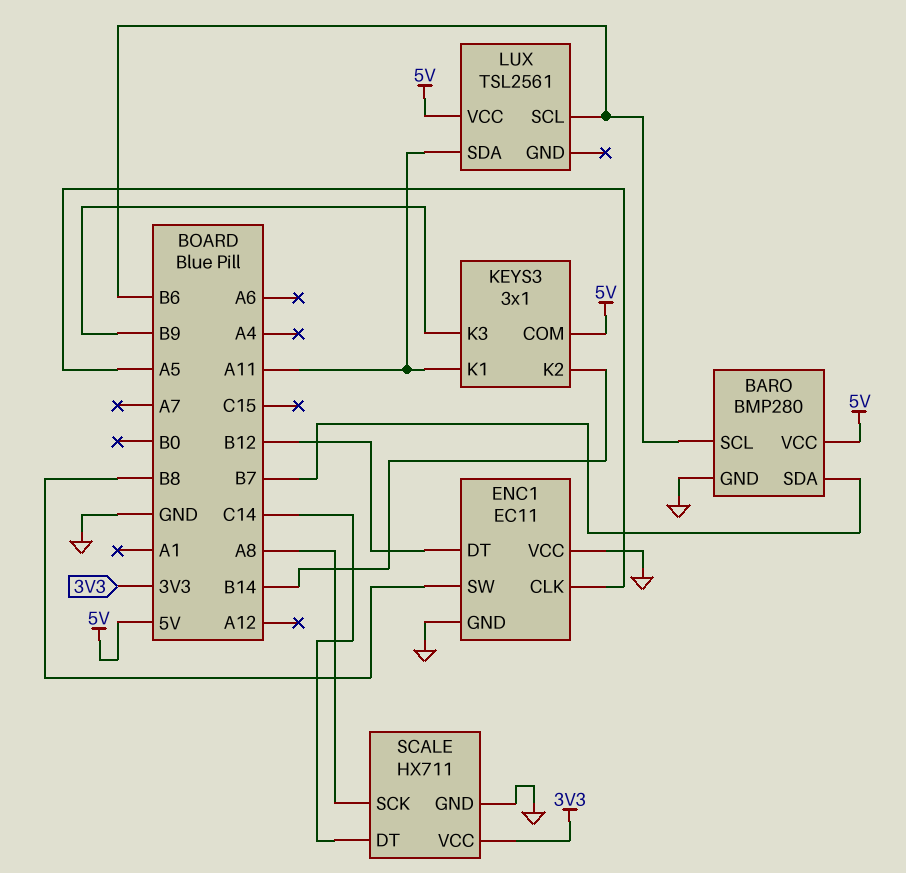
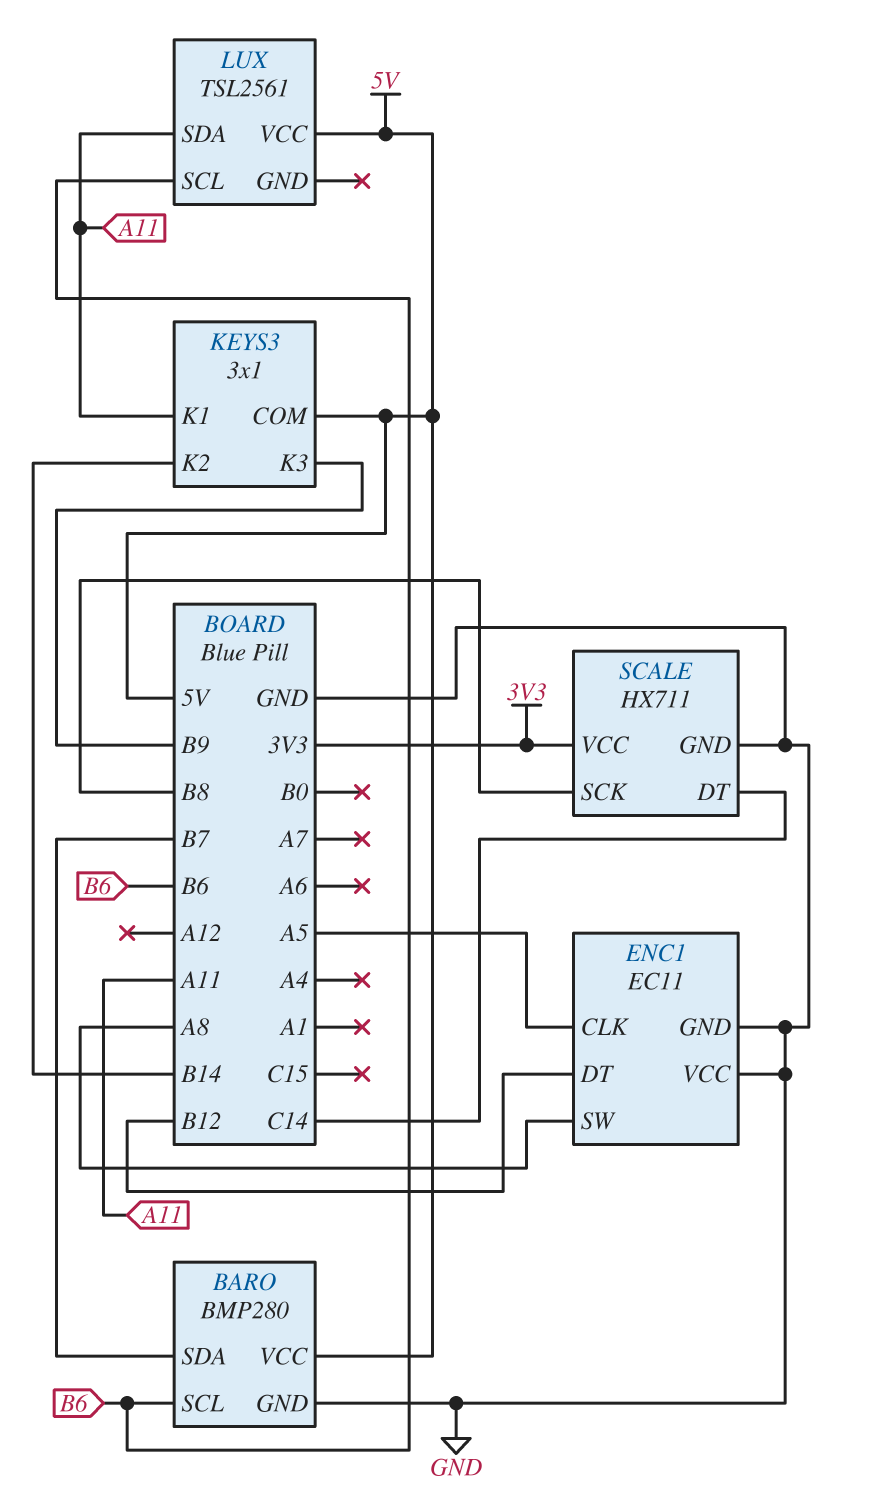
ENC1 pin SW: B8 -> A8
SCALE pin SCK: A8 -> B8

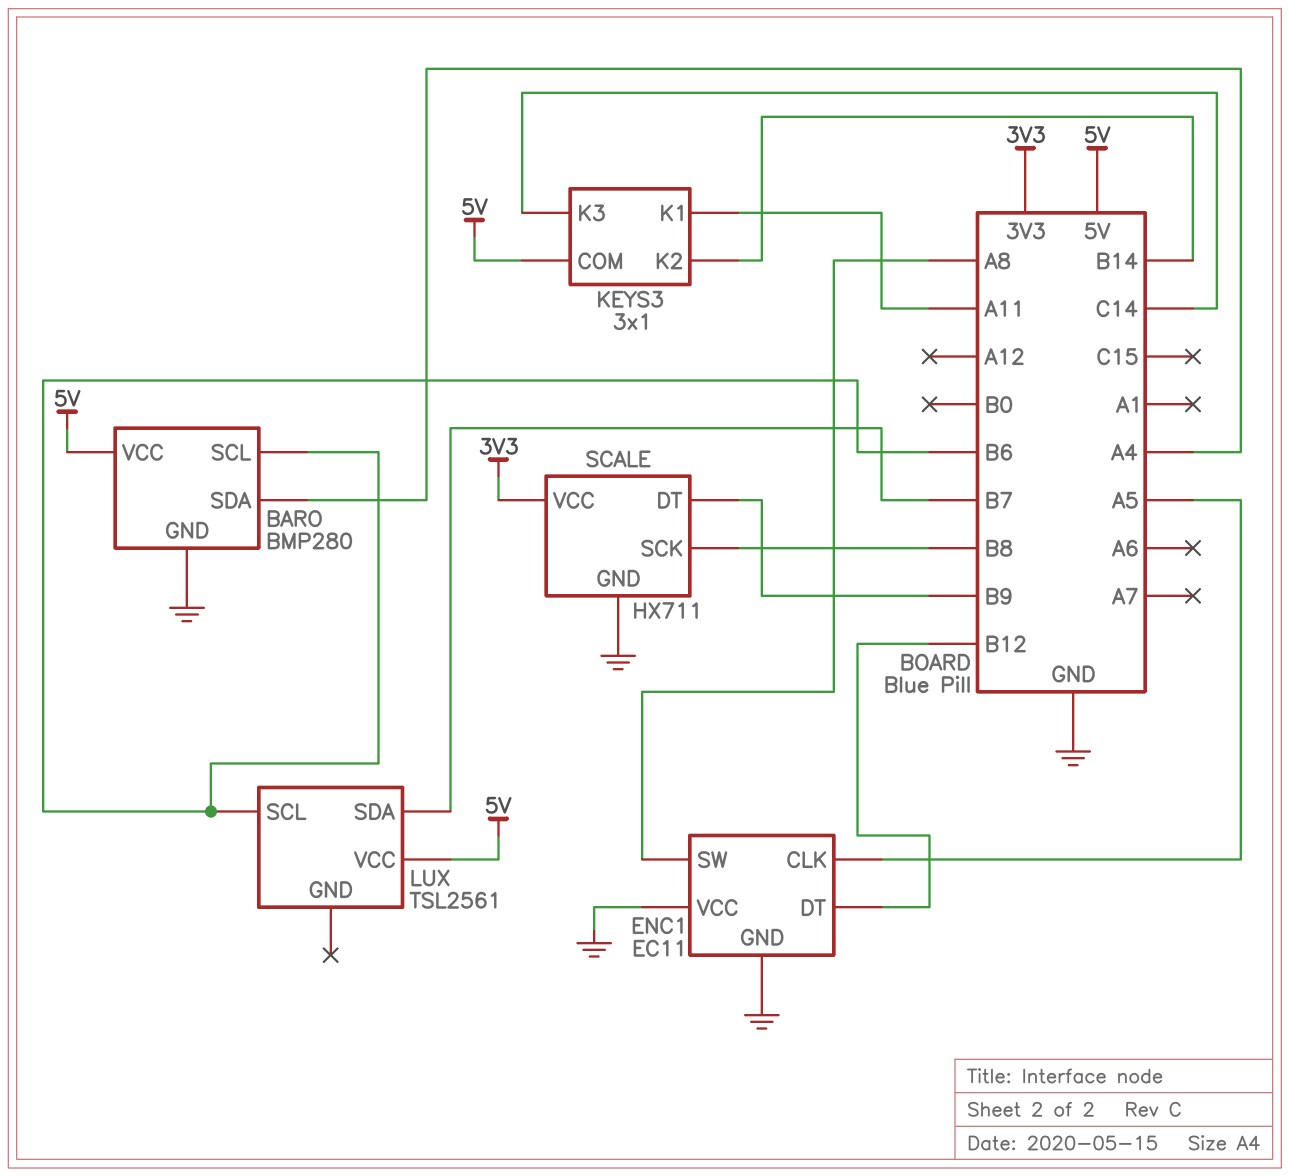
BARO pin SDA: B7 -> A4
KEYS3 pin K3: B9 -> C14
LUX pin SDA: A11 -> B7
SCALE pin DT: C14 -> B9

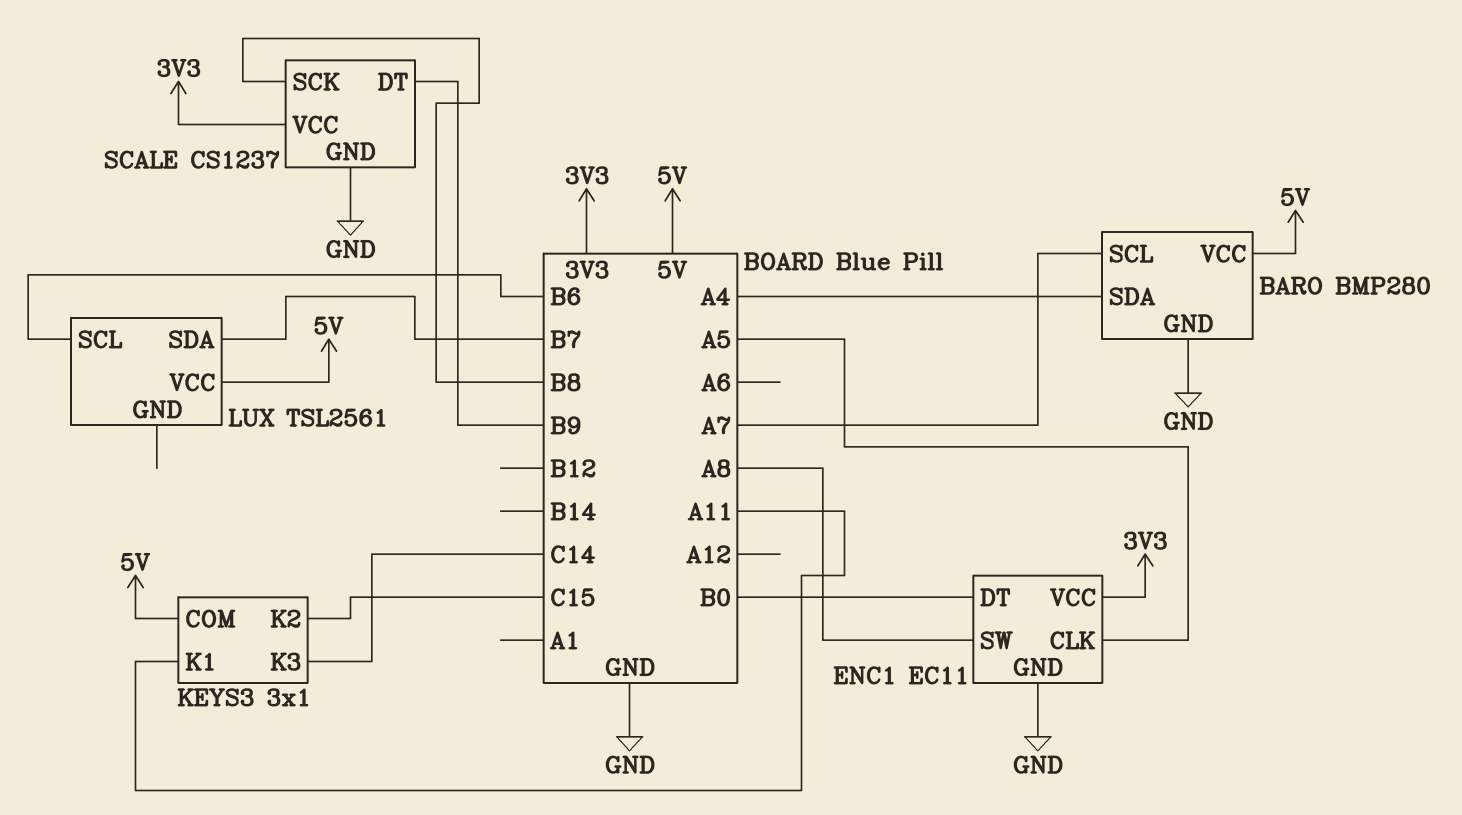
BARO pin SCL: B6 -> A7
ENC1 pin DT: B12 -> B0
ENC1 pin VCC: GND -> 3V3
KEYS3 pin K2: B14 -> C15
SCALE: HX711 -> CS1237

